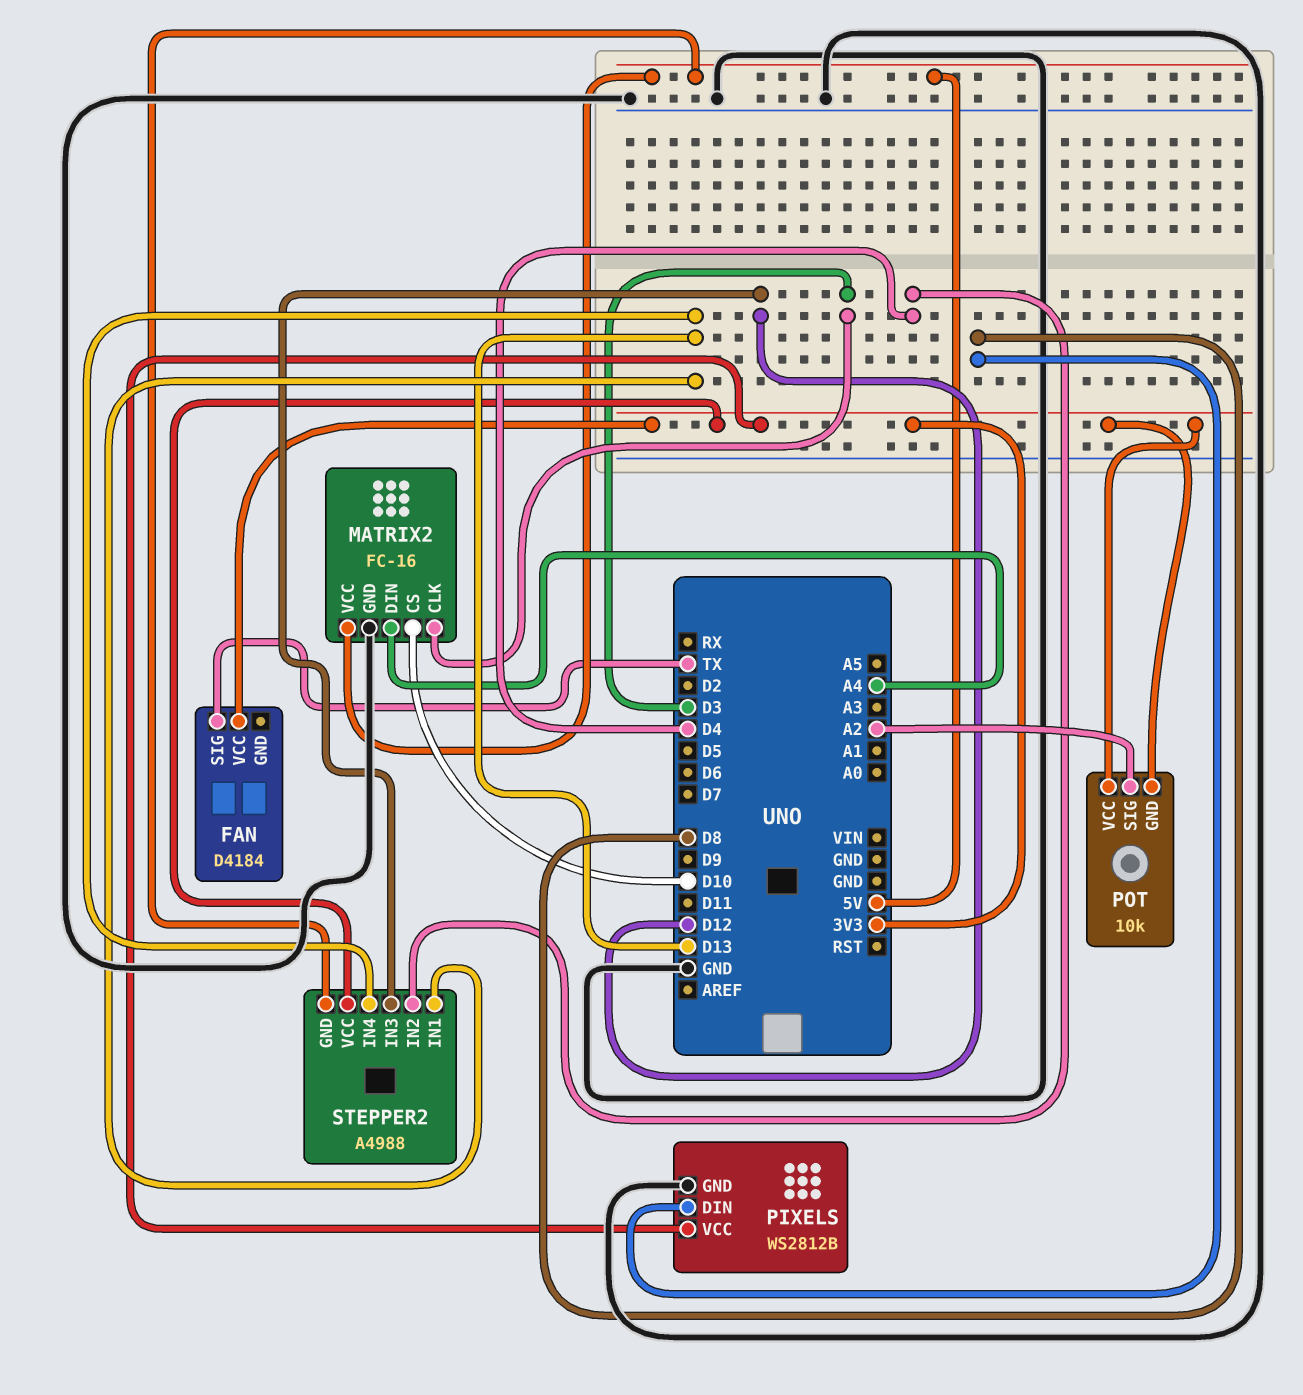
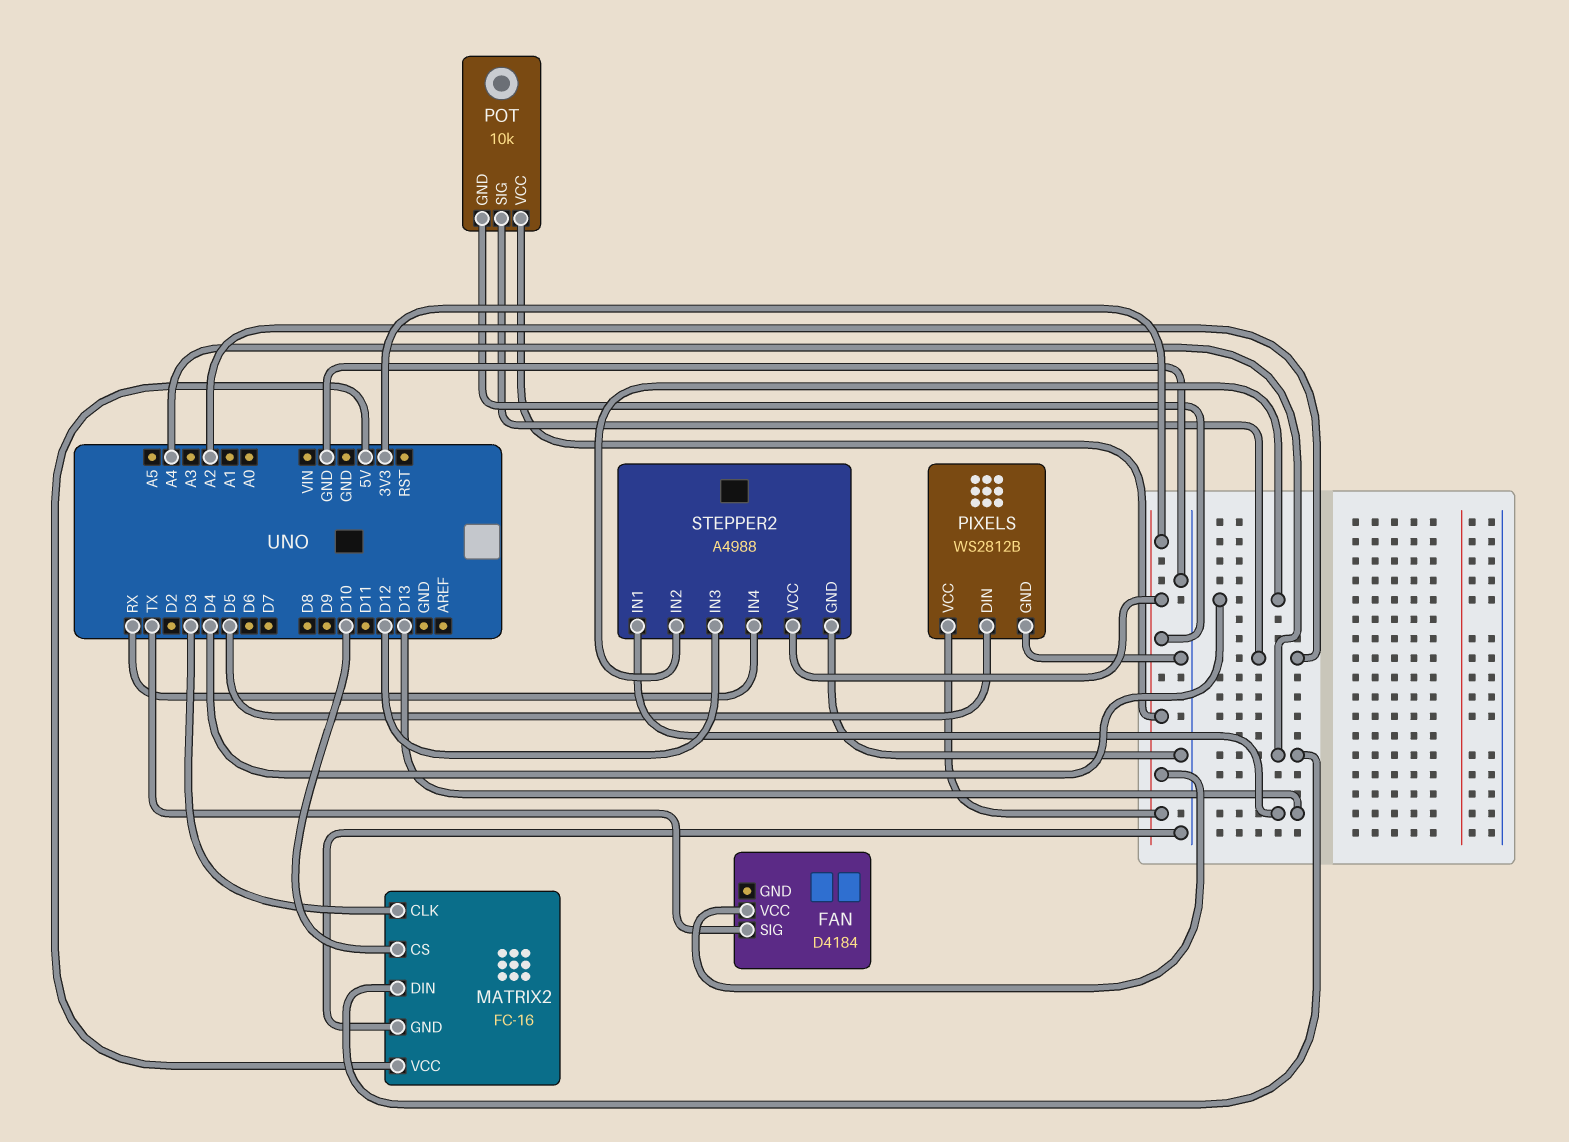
PIXELS pin DIN: D8 -> D5
STEPPER2 pin GND: 5V -> GND
STEPPER2 pin IN4: D13 -> RX

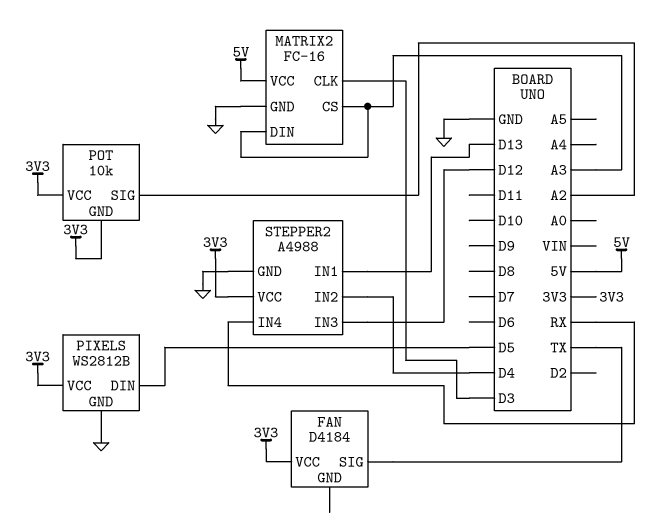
MATRIX2 pin CS: D10 -> A3
MATRIX2 pin DIN: A4 -> A3

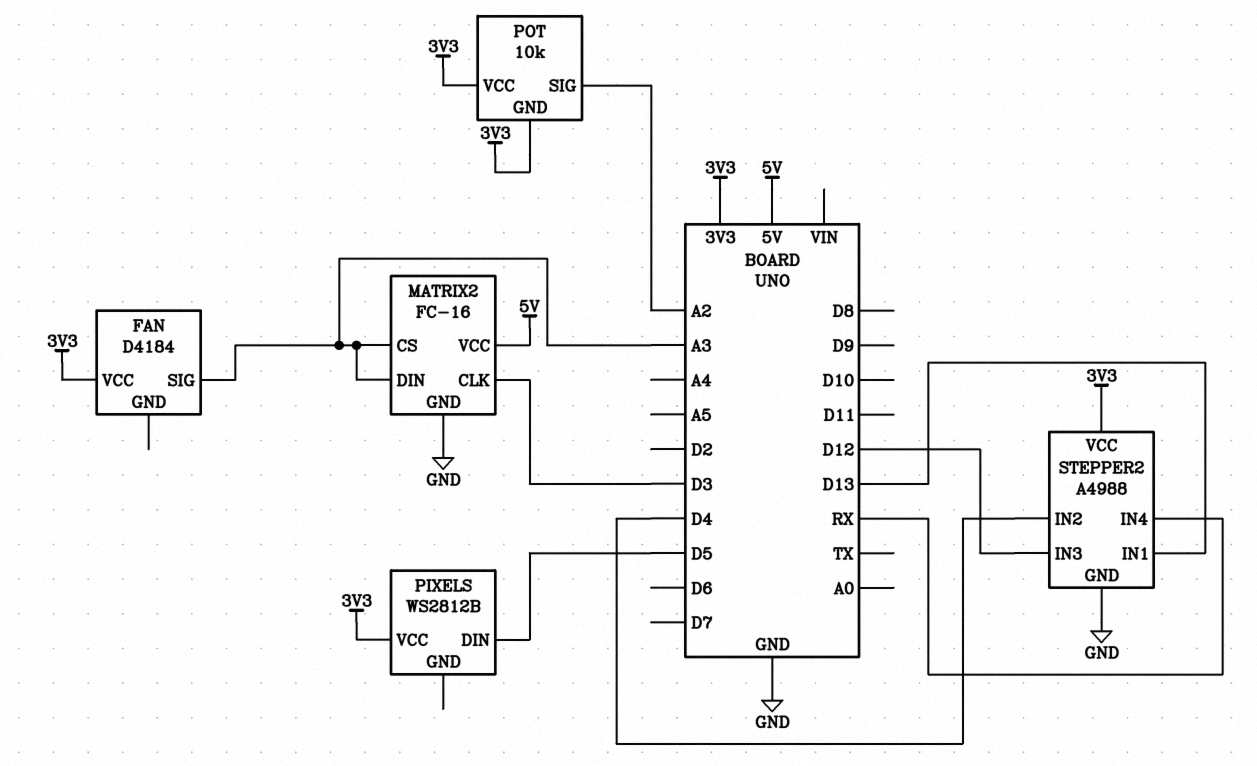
FAN pin SIG: TX -> A3
PIXELS pin GND: GND -> none

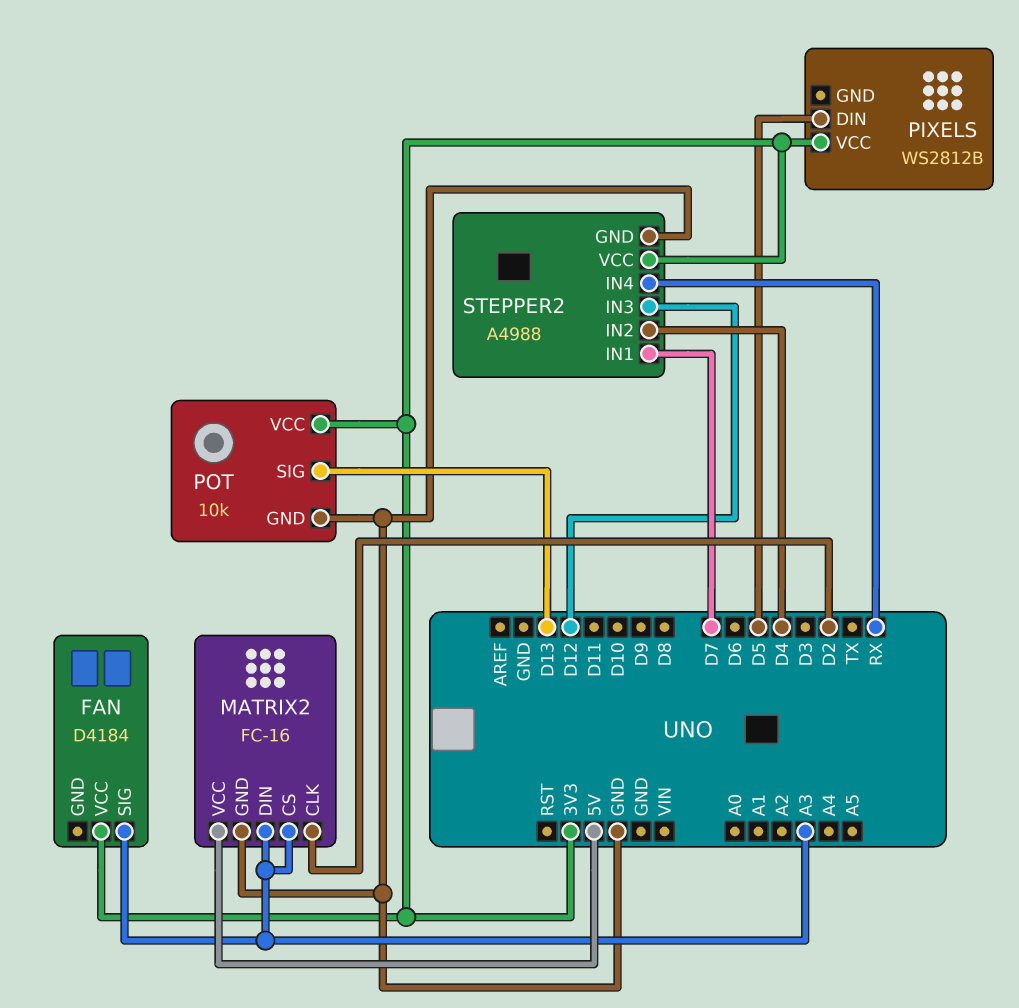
MATRIX2 pin CLK: D3 -> D2
POT pin GND: 3V3 -> GND
POT pin SIG: A2 -> D13
STEPPER2 pin IN1: D13 -> D7

